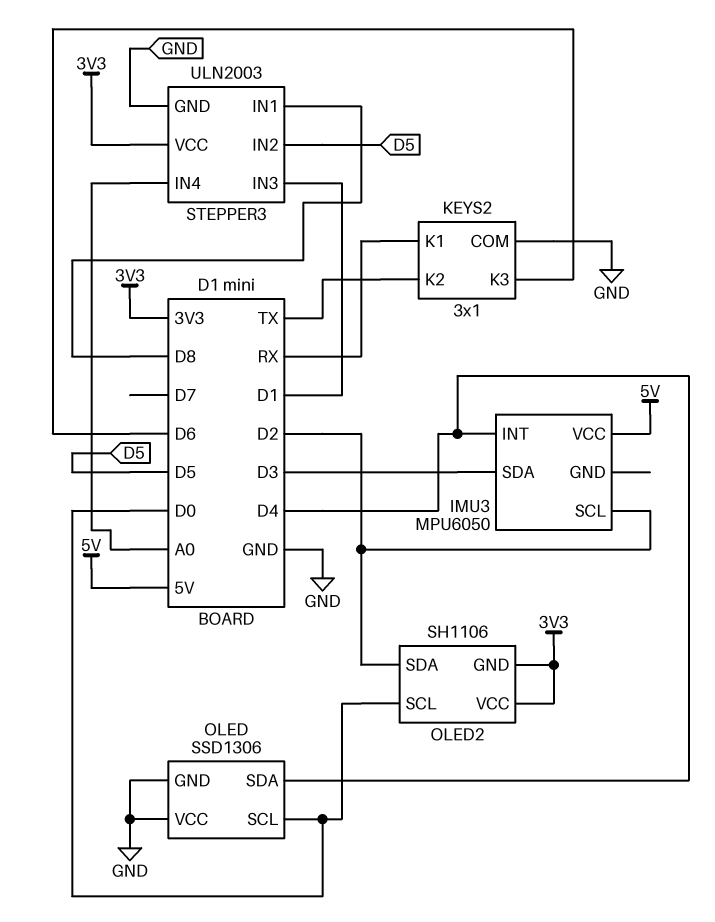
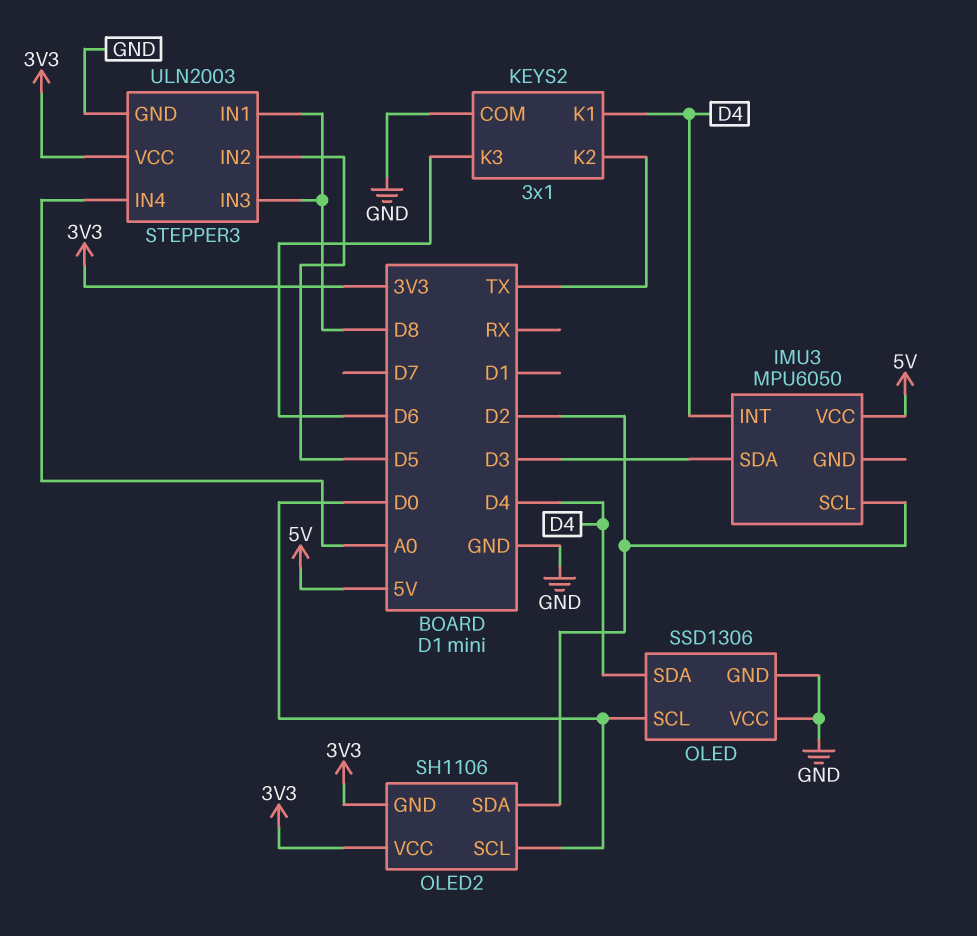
KEYS2 pin K1: RX -> D4
STEPPER3 pin IN3: D1 -> D8

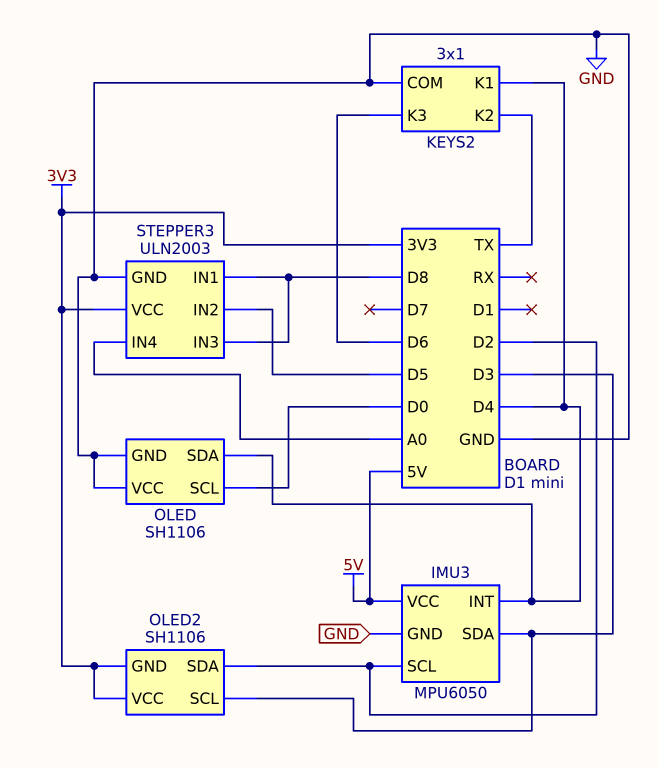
IMU3 pin GND: none -> GND
OLED: SSD1306 -> SH1106
OLED2 pin SCL: D0 -> D3

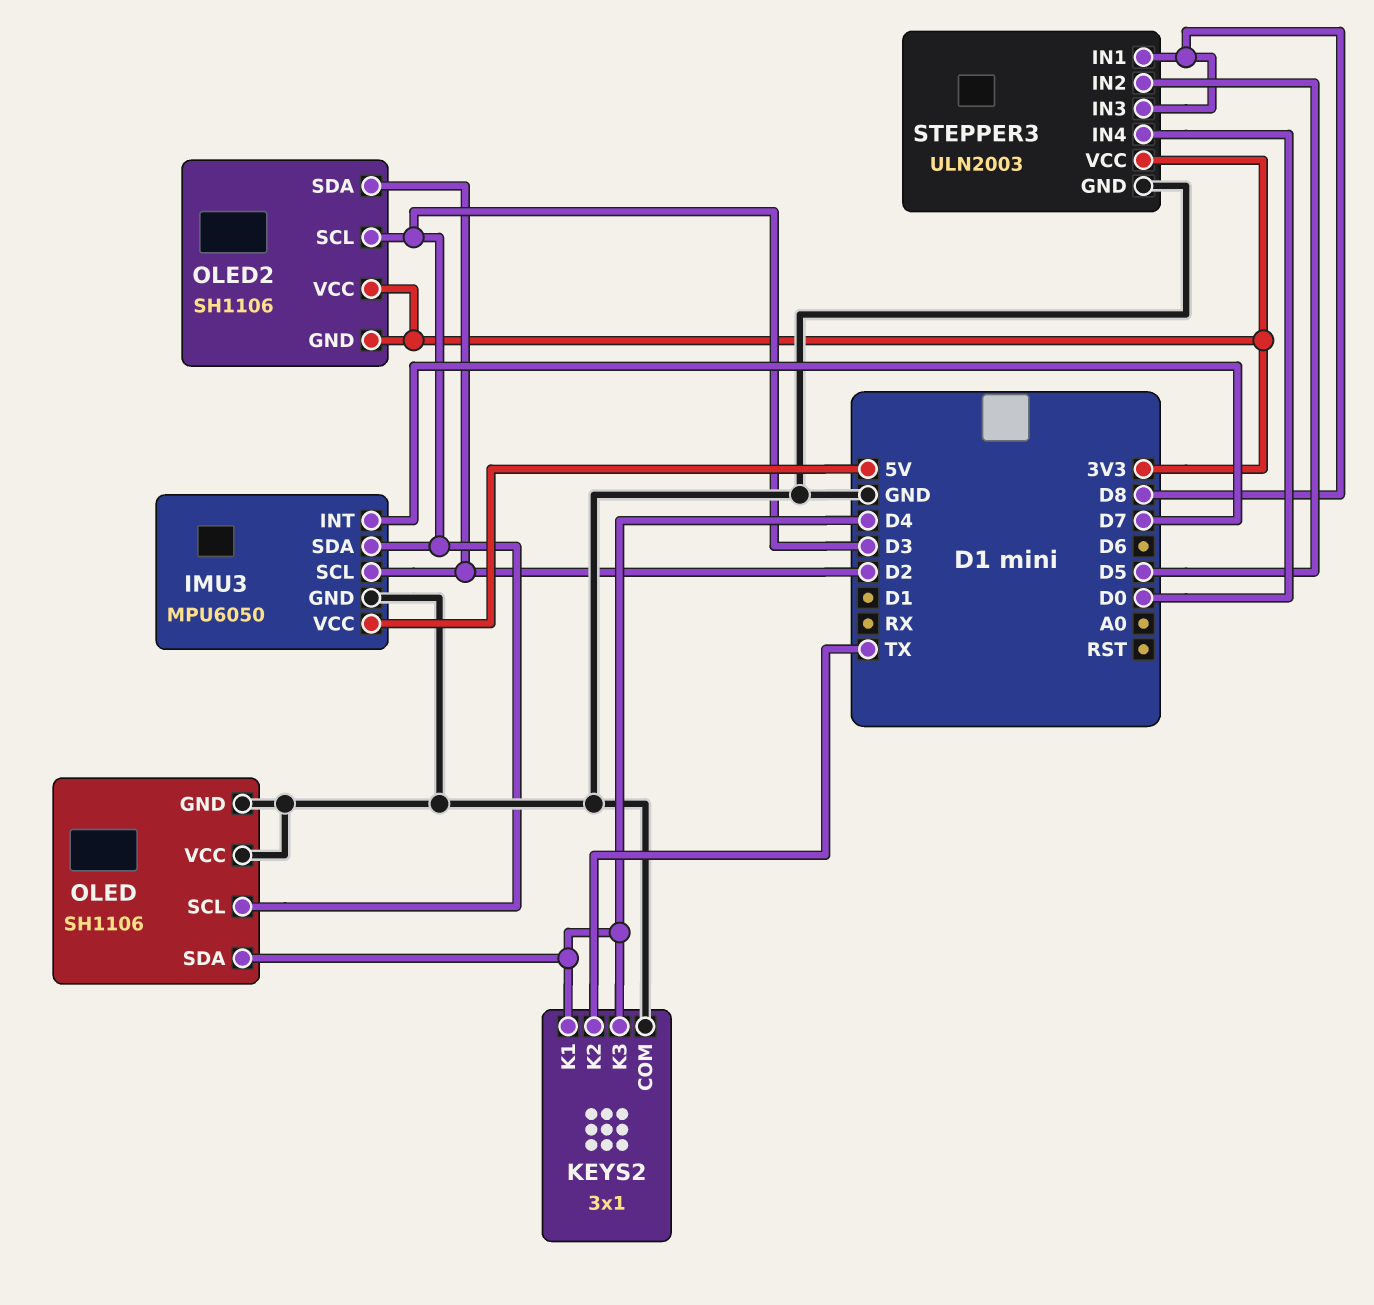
IMU3 pin INT: D4 -> D7
KEYS2 pin K3: D6 -> D4
OLED pin SCL: D0 -> D3
STEPPER3 pin IN4: A0 -> D0

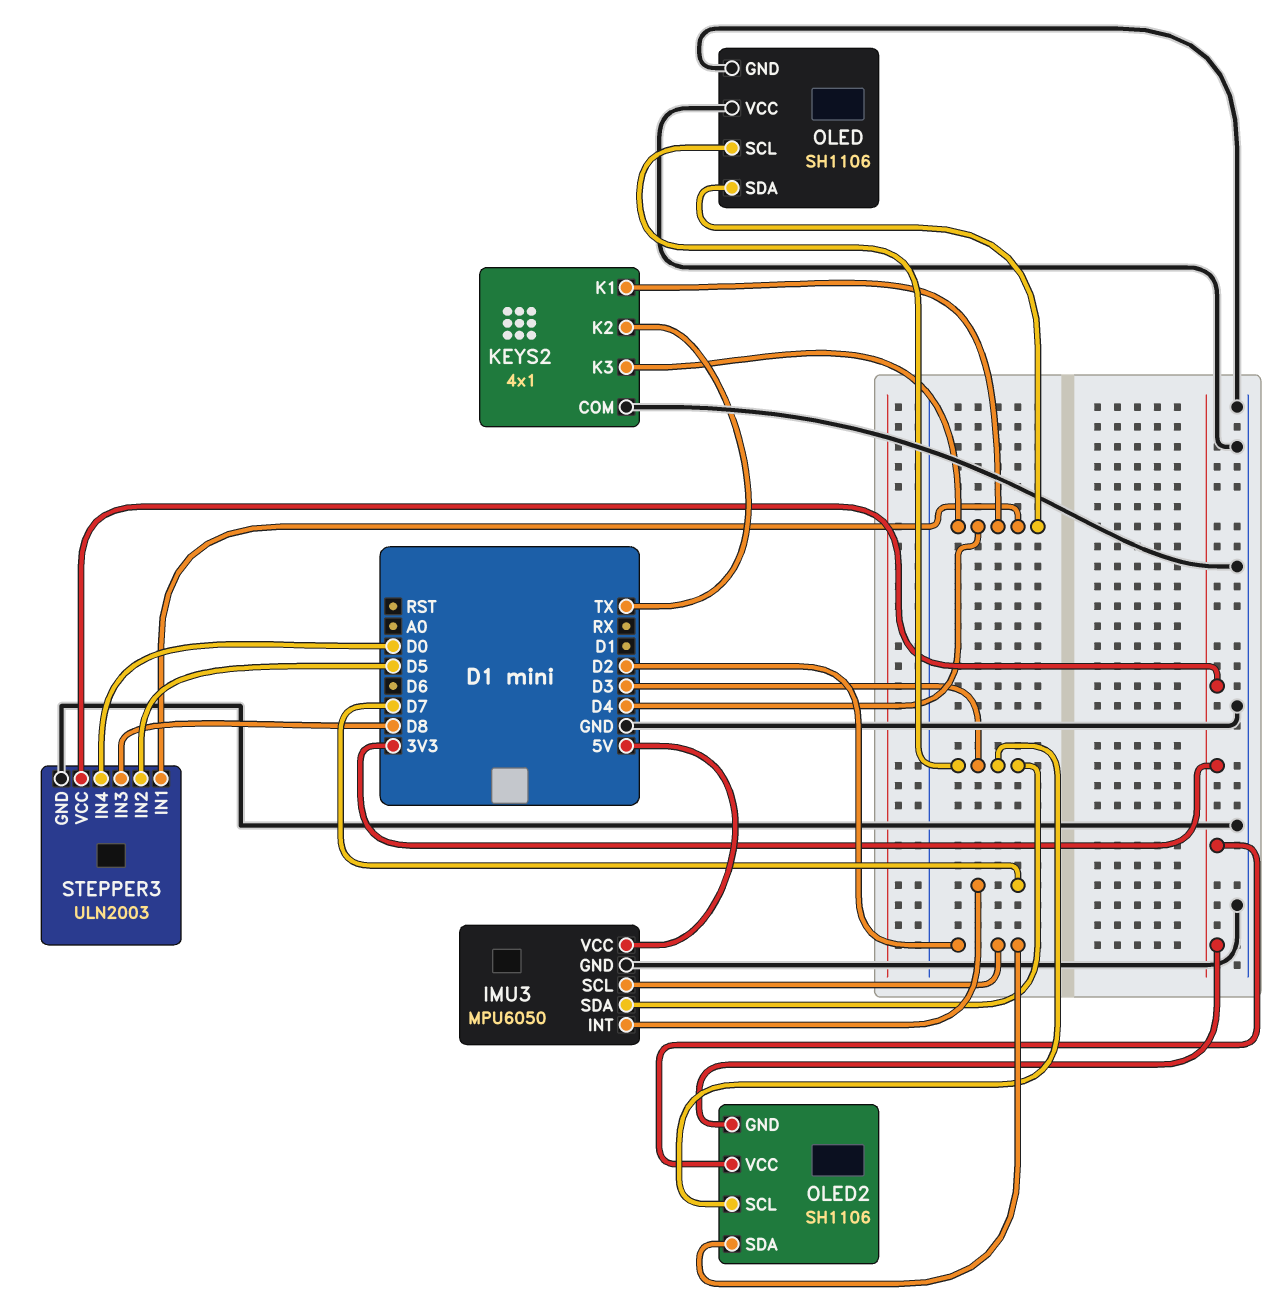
KEYS2: 3x1 -> 4x1
STEPPER3 pin IN1: D8 -> D4

